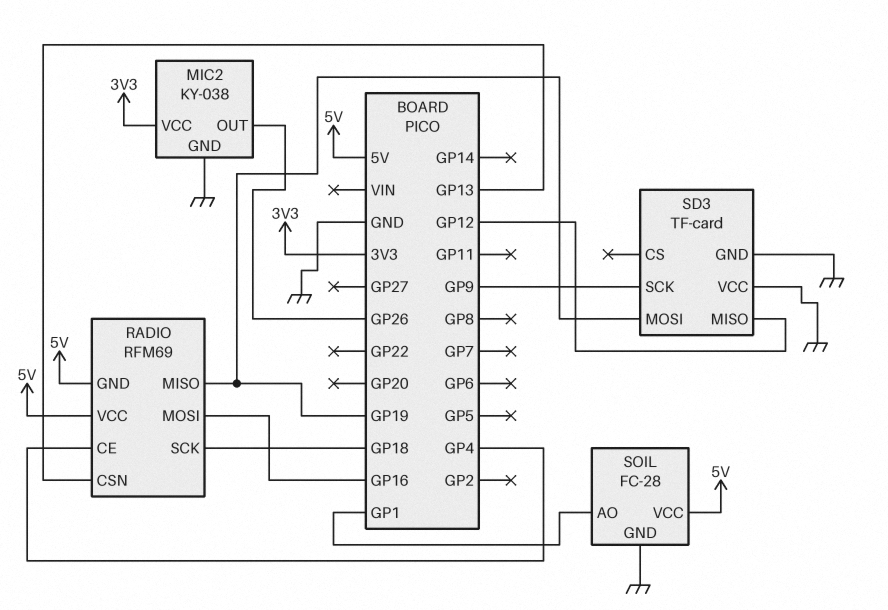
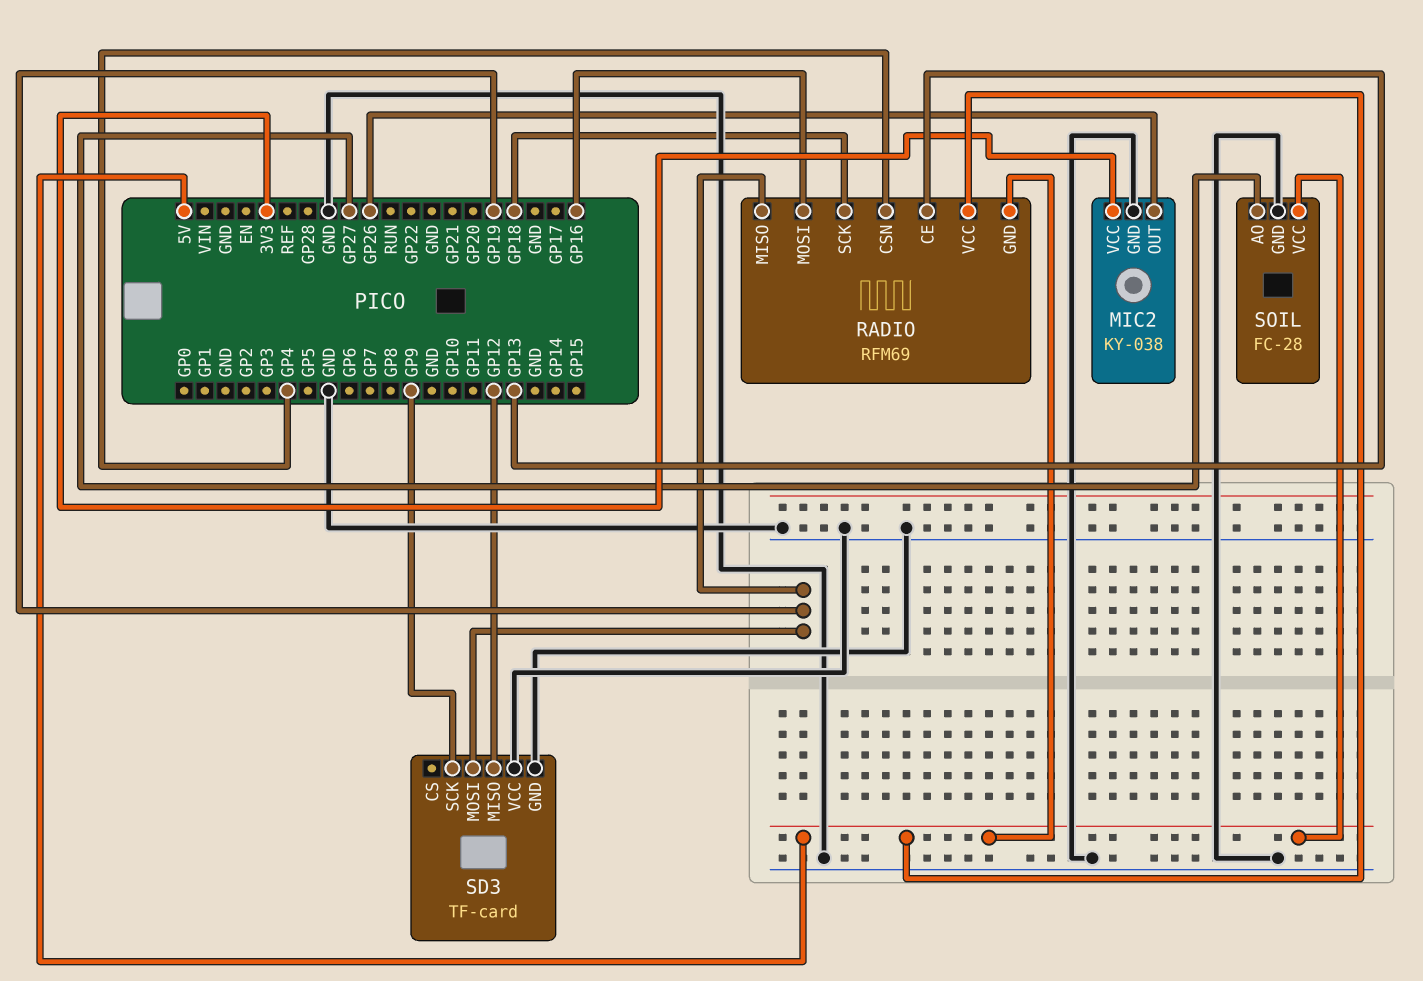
RADIO pin CE: GP4 -> GP13
RADIO pin CSN: GP13 -> GP4
SOIL pin AO: GP1 -> GP27

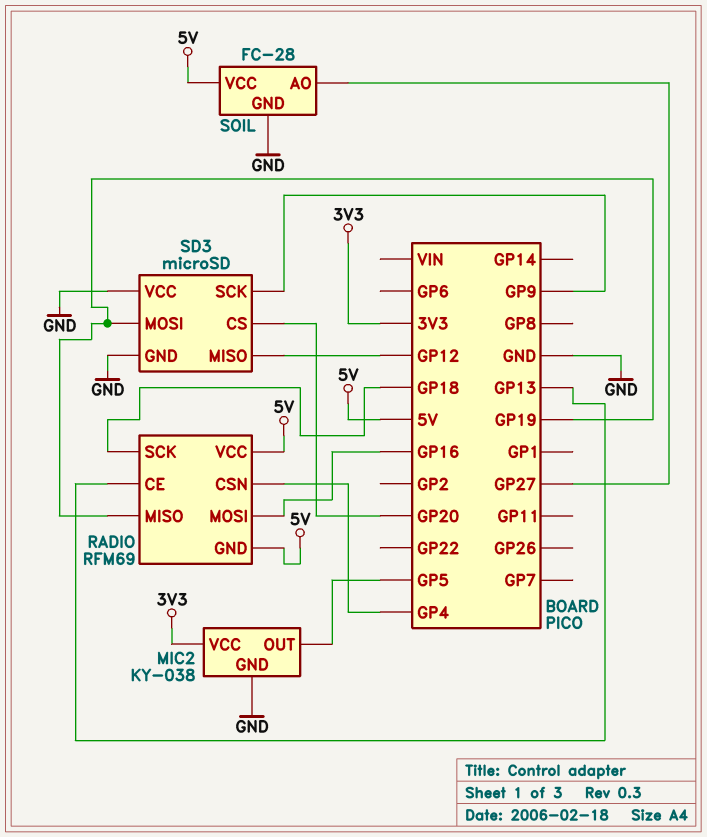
MIC2 pin OUT: GP26 -> GP5
SD3: TF-card -> microSD
SD3 pin CS: none -> GP20

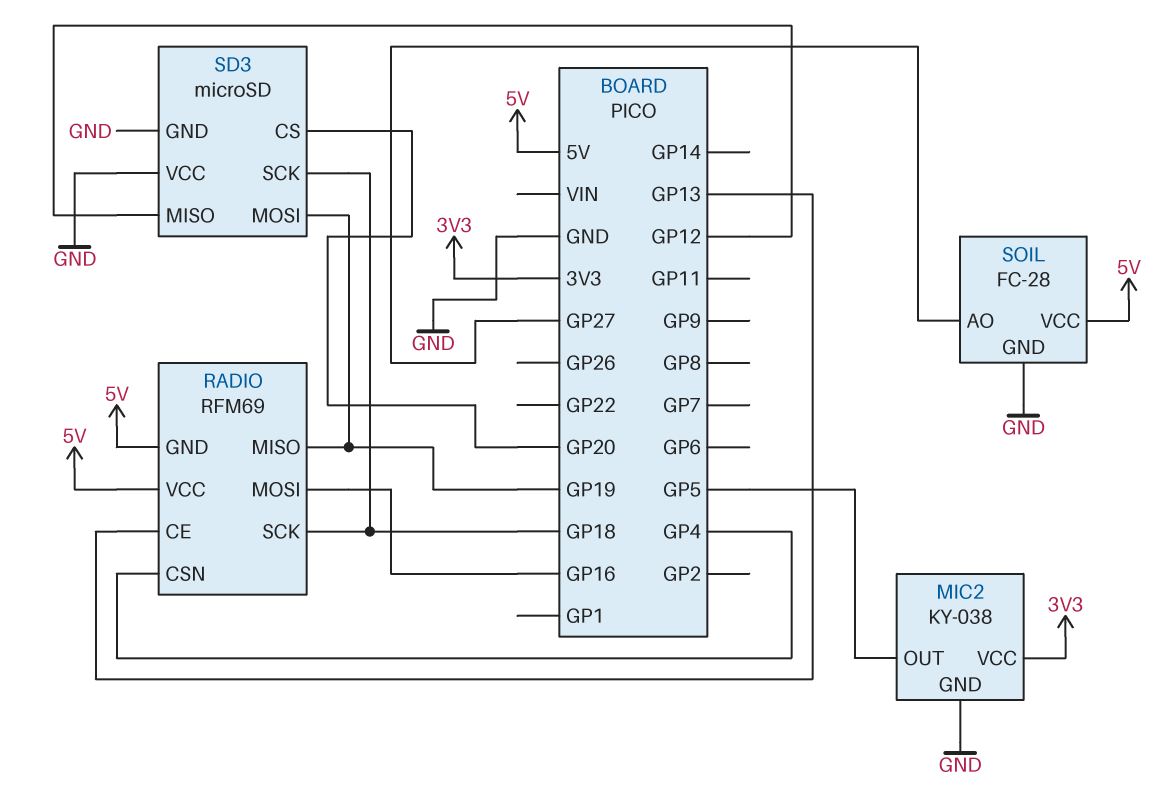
SD3 pin SCK: GP9 -> GP18

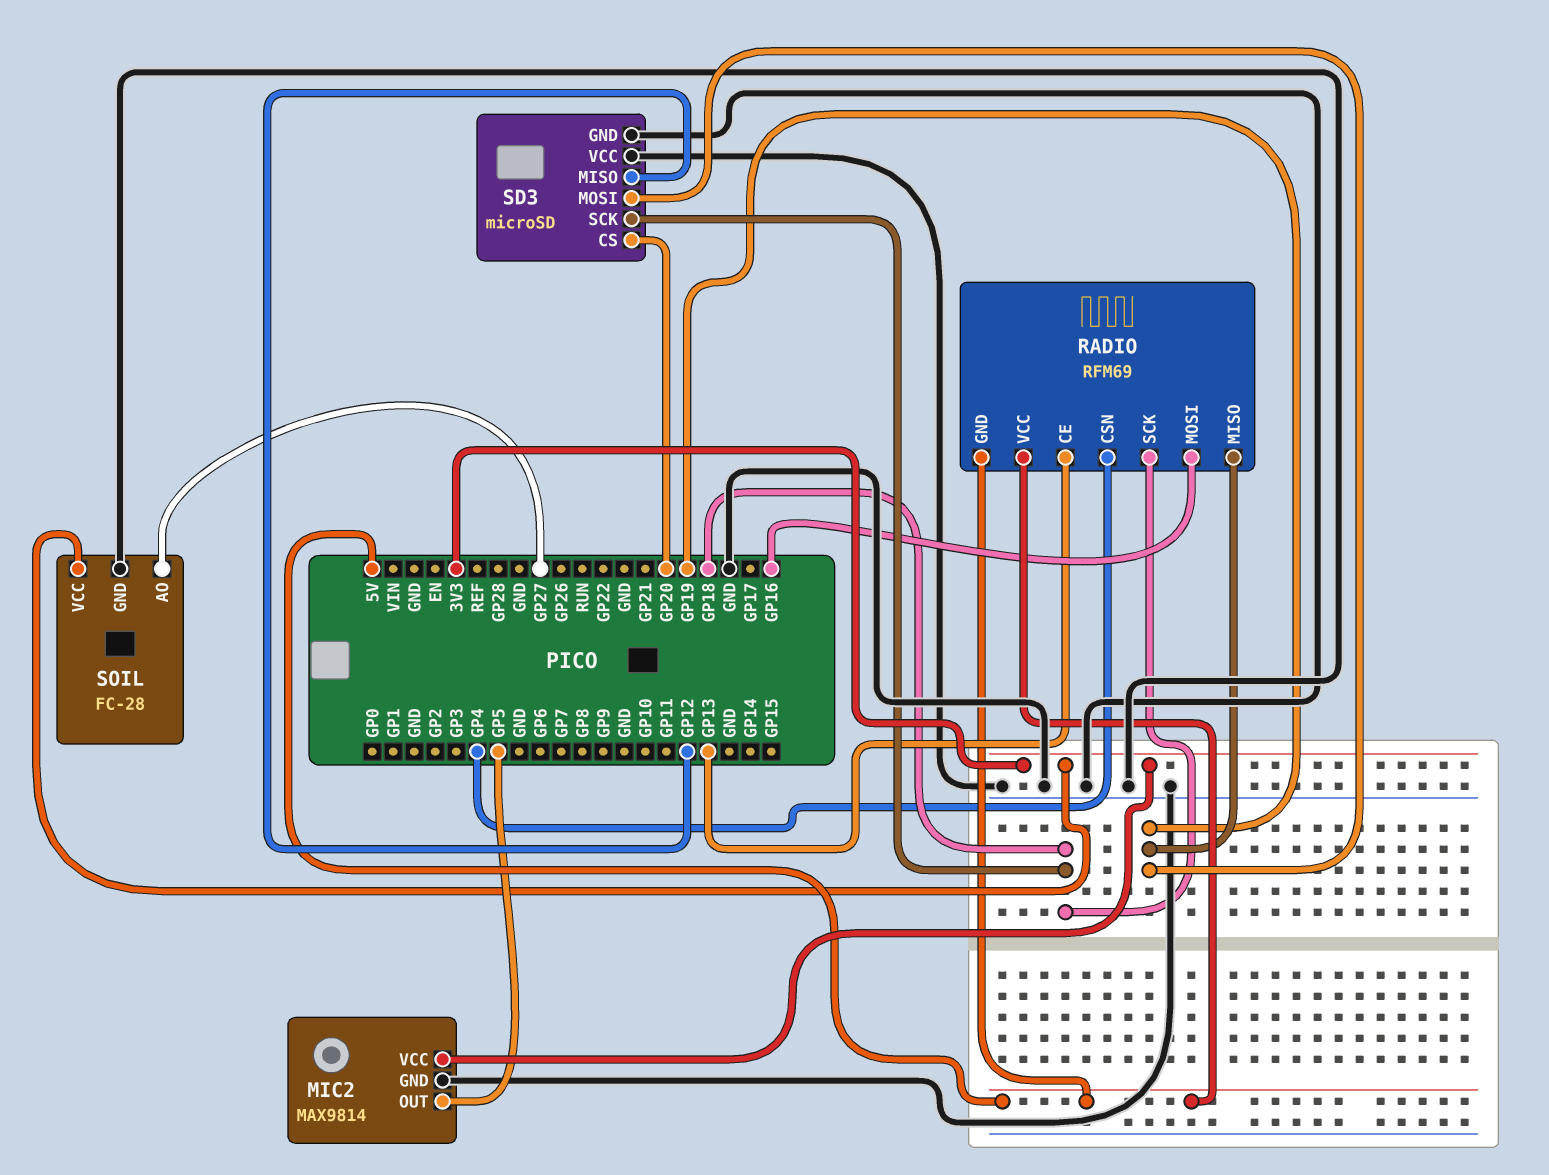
MIC2: KY-038 -> MAX9814
SOIL pin VCC: 5V -> 3V3

